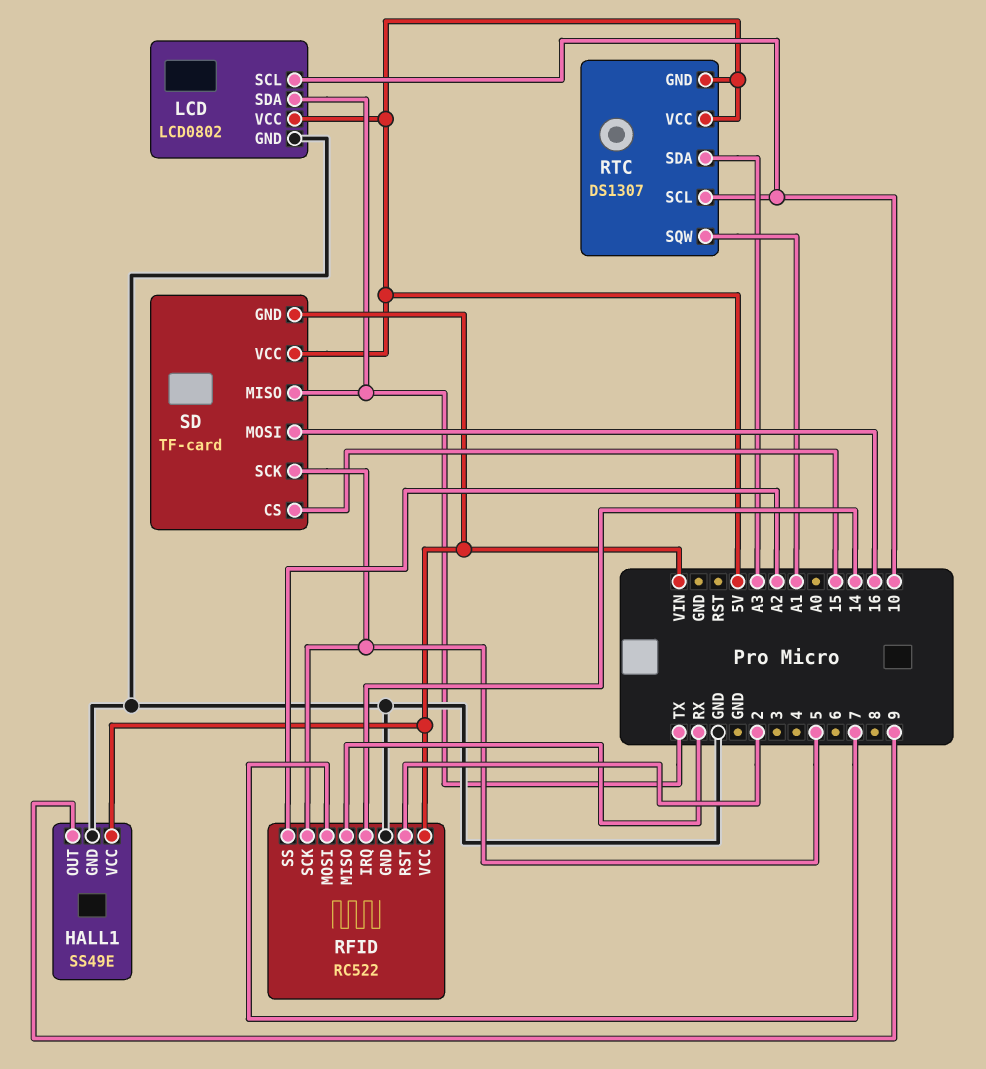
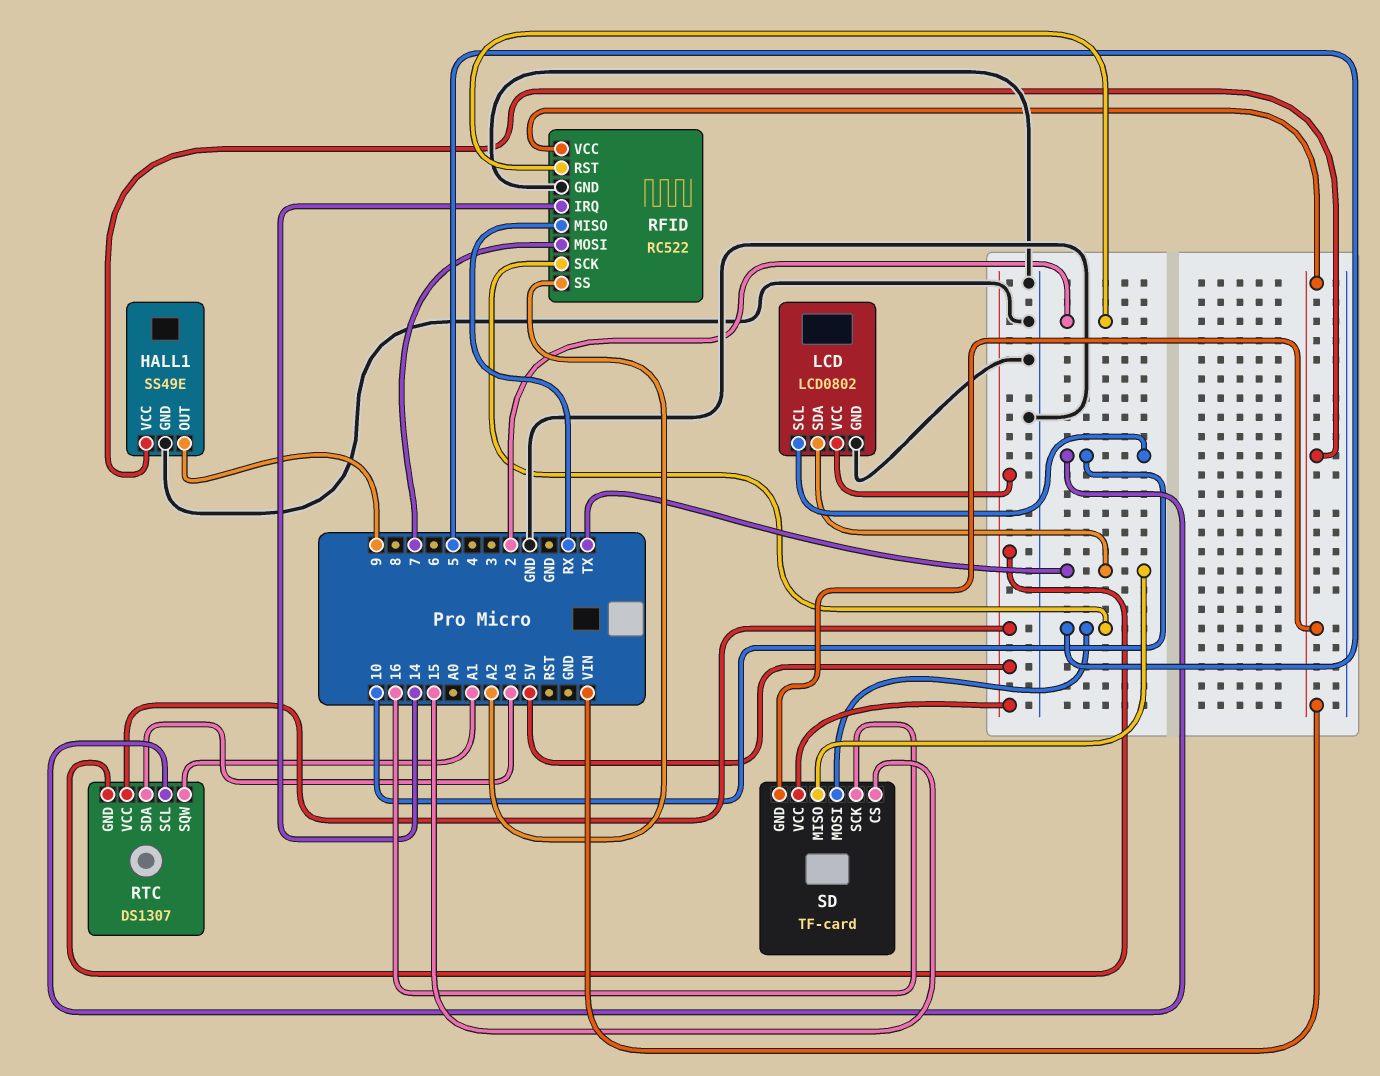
SD pin MOSI: 16 -> 5
SD pin SCK: 5 -> 16

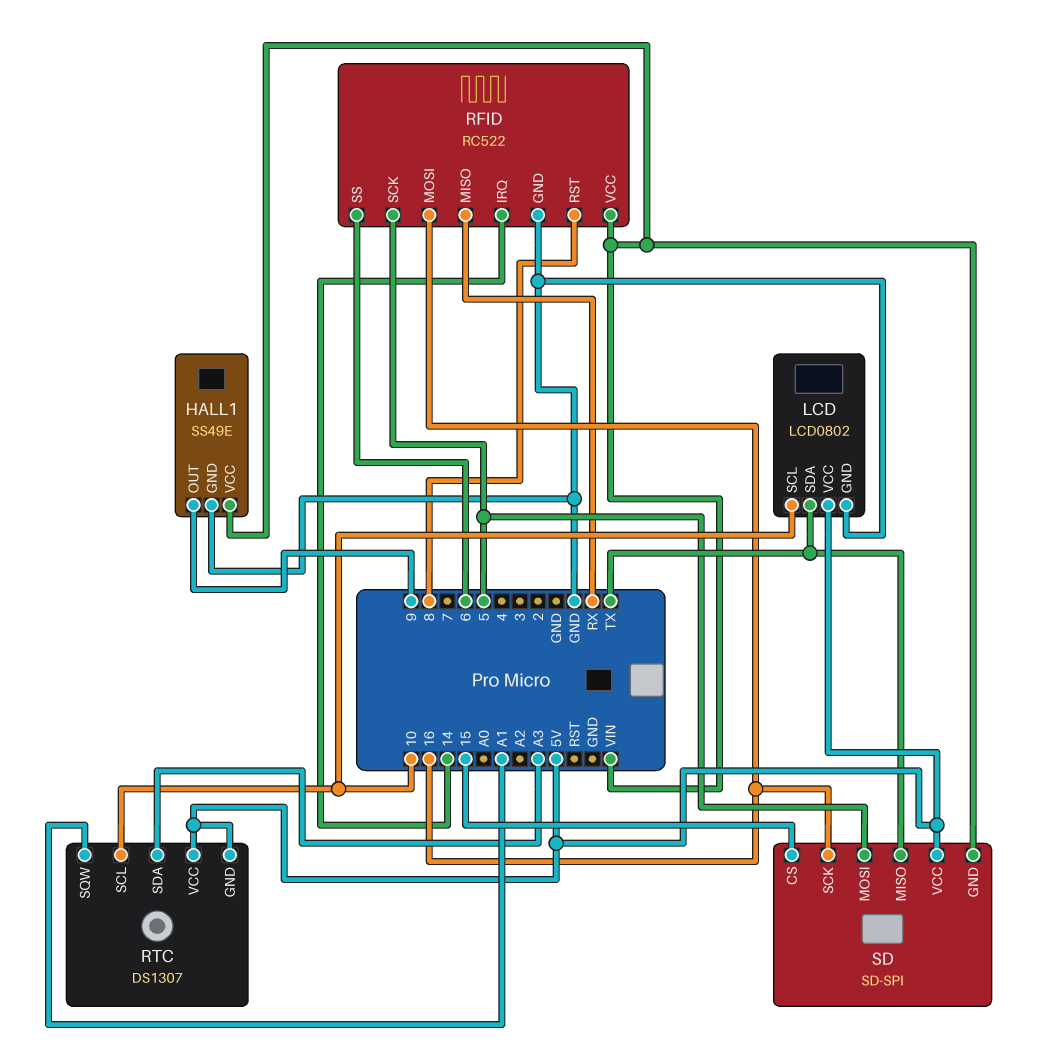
RFID pin MOSI: 7 -> 16
RFID pin RST: 2 -> 8
RFID pin SS: A2 -> 6
SD: TF-card -> SD-SPI

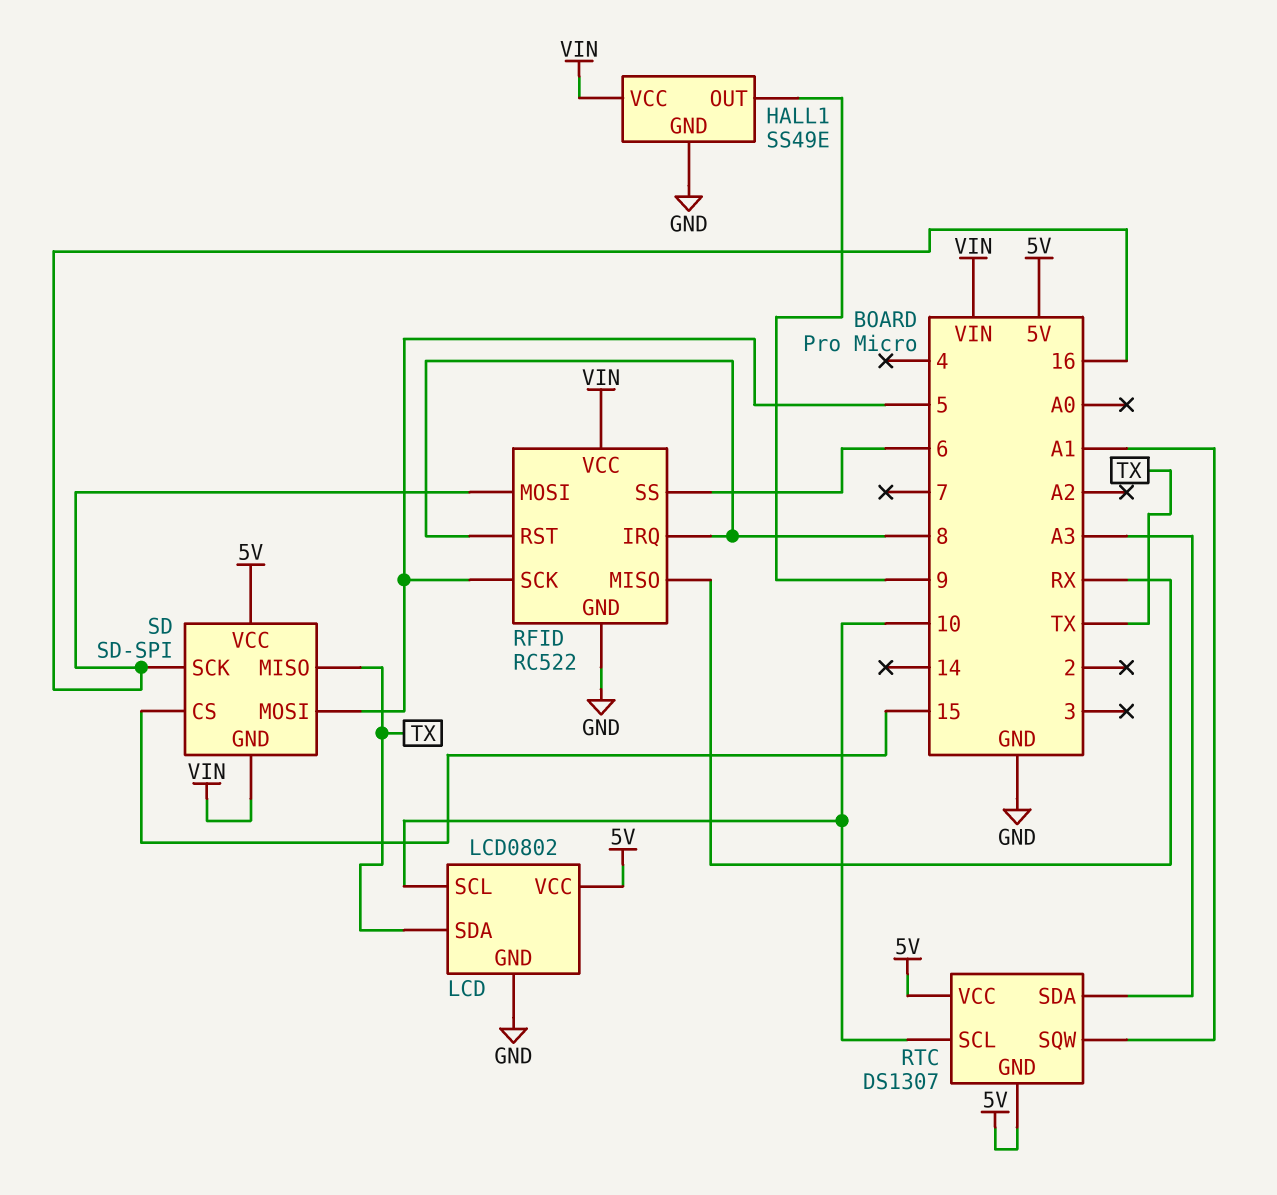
RFID pin IRQ: 14 -> 8

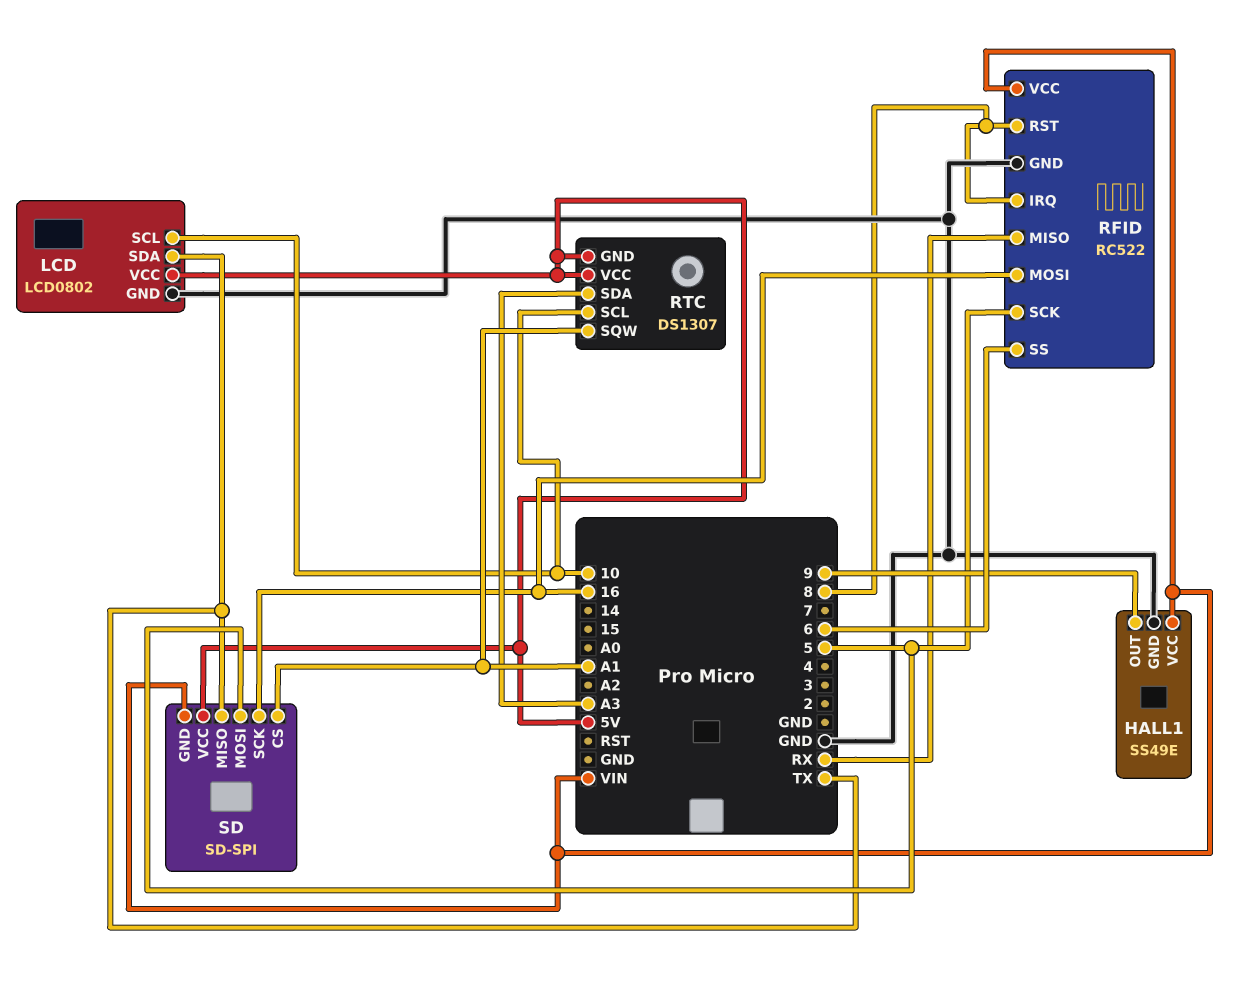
SD pin CS: 15 -> A1

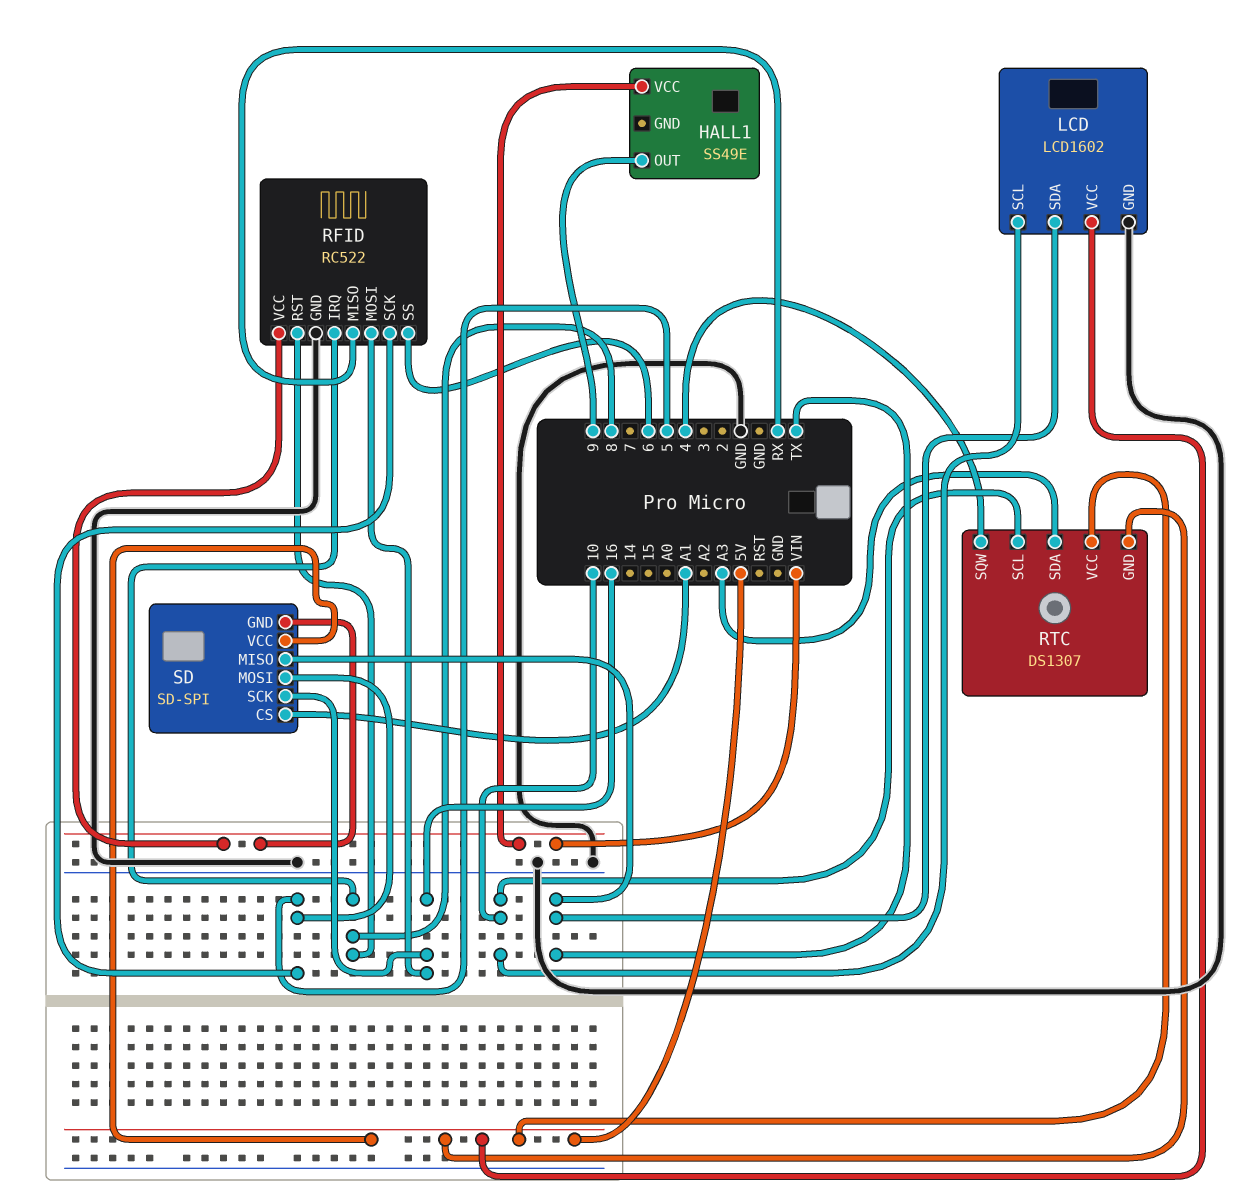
HALL1 pin GND: GND -> none
LCD: LCD0802 -> LCD1602
RTC pin SQW: A1 -> 4

